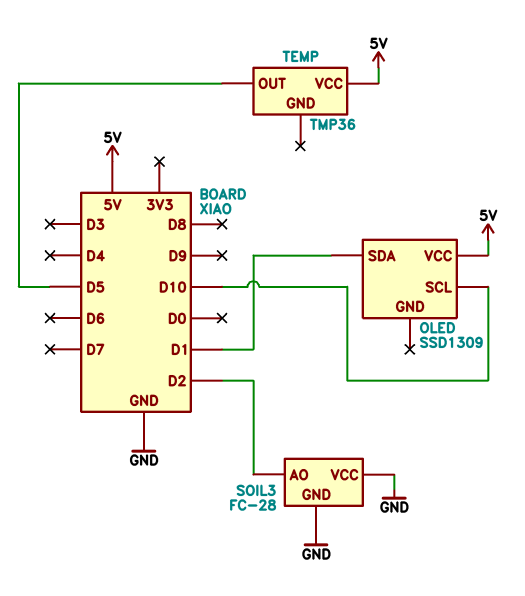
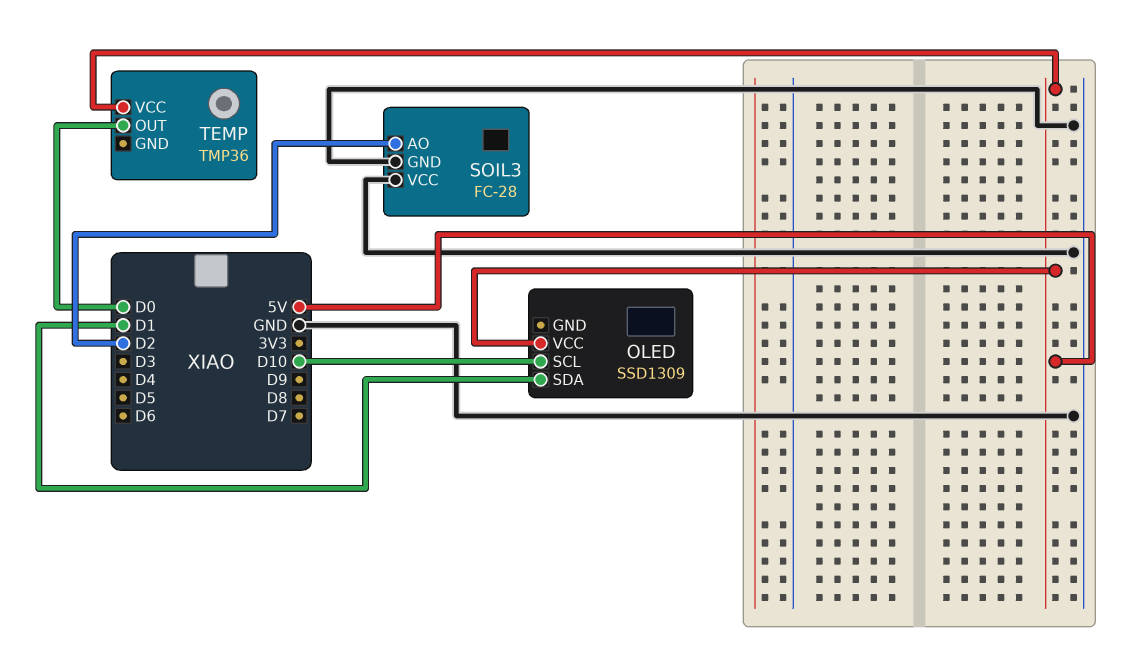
TEMP pin OUT: D5 -> D0

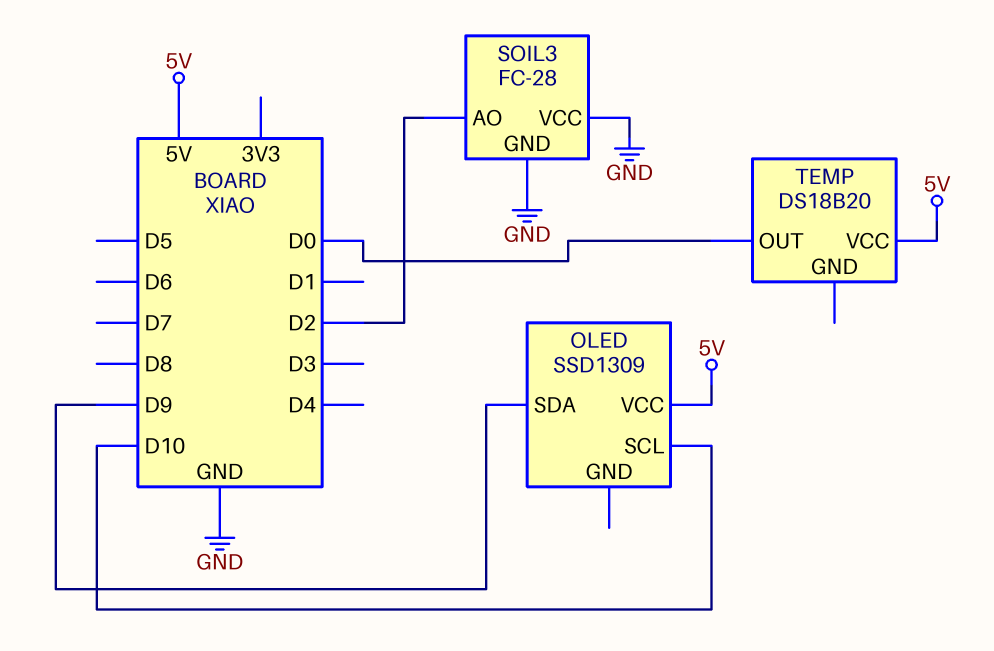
OLED pin SDA: D1 -> D9
TEMP: TMP36 -> DS18B20

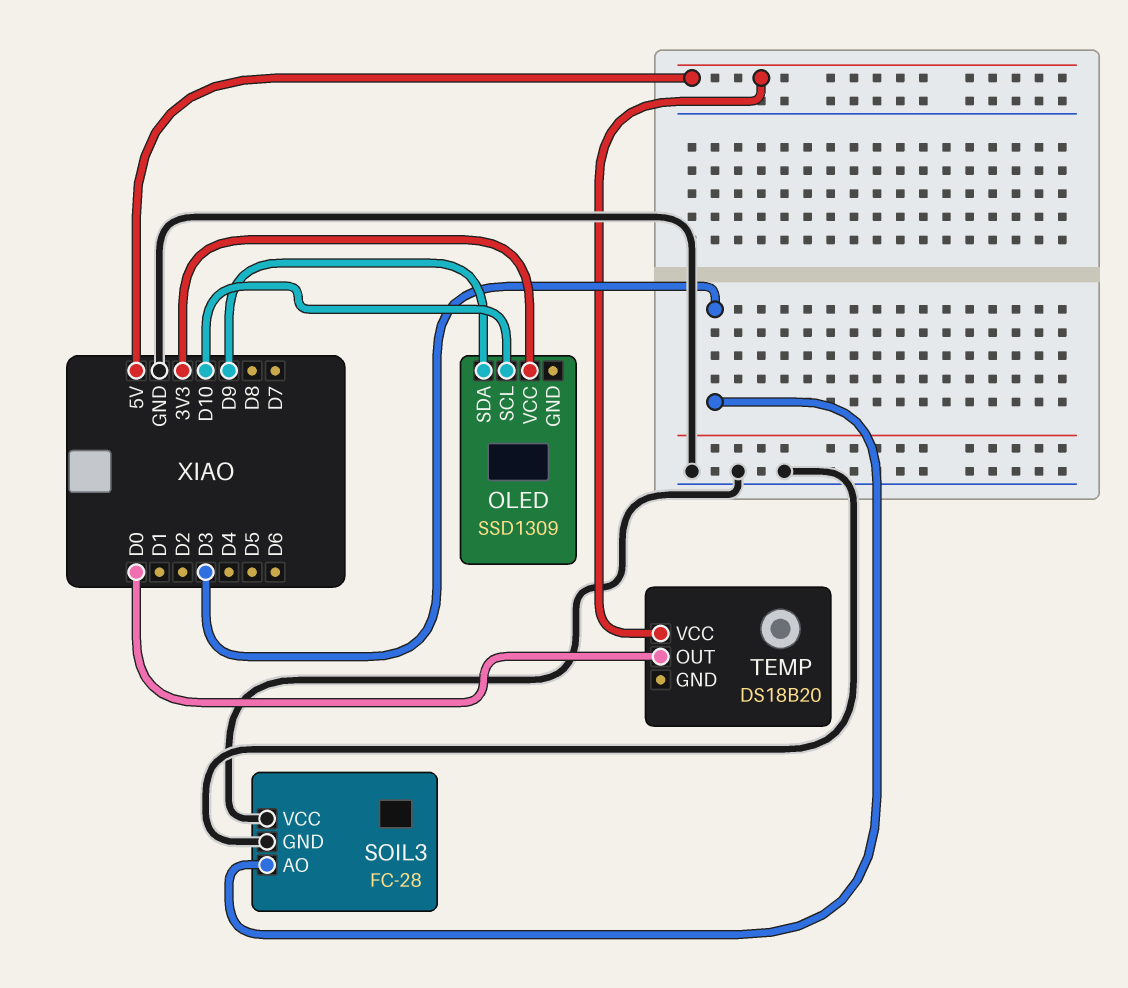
OLED pin VCC: 5V -> 3V3
SOIL3 pin AO: D2 -> D3

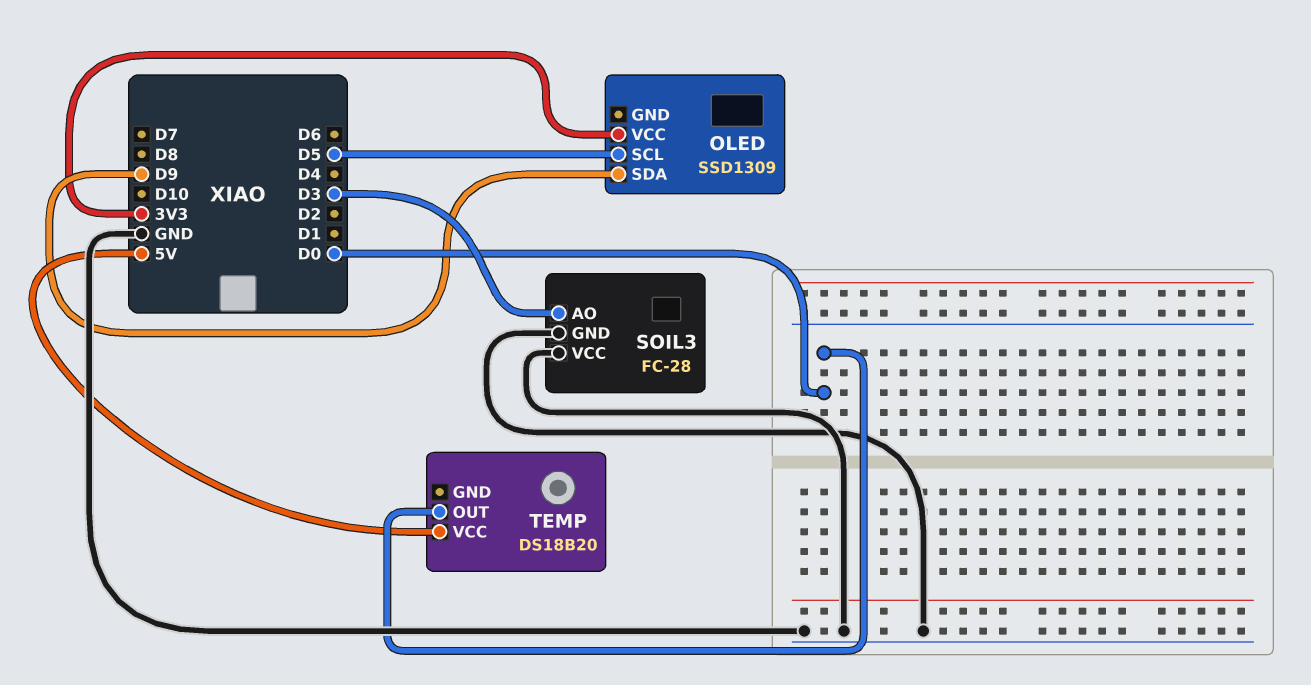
OLED pin SCL: D10 -> D5

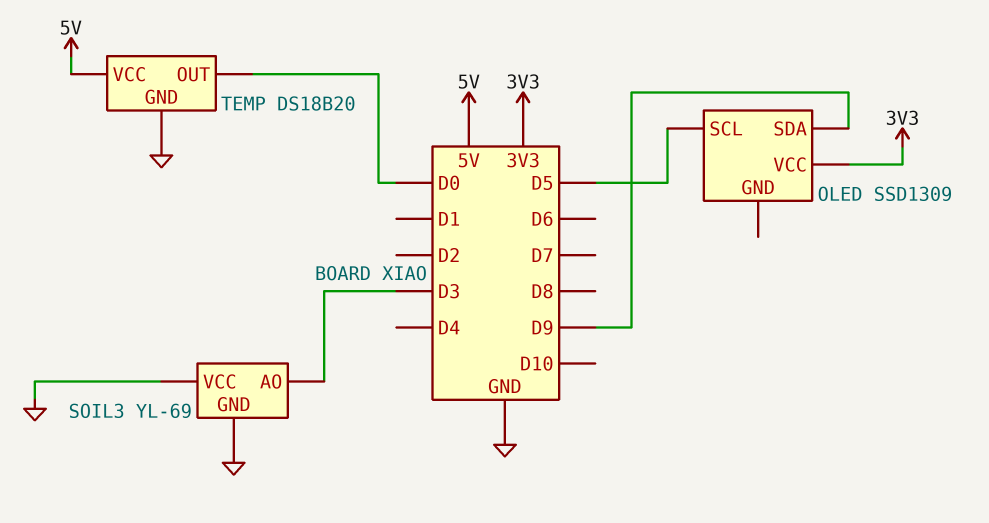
SOIL3: FC-28 -> YL-69
TEMP pin GND: none -> GND

